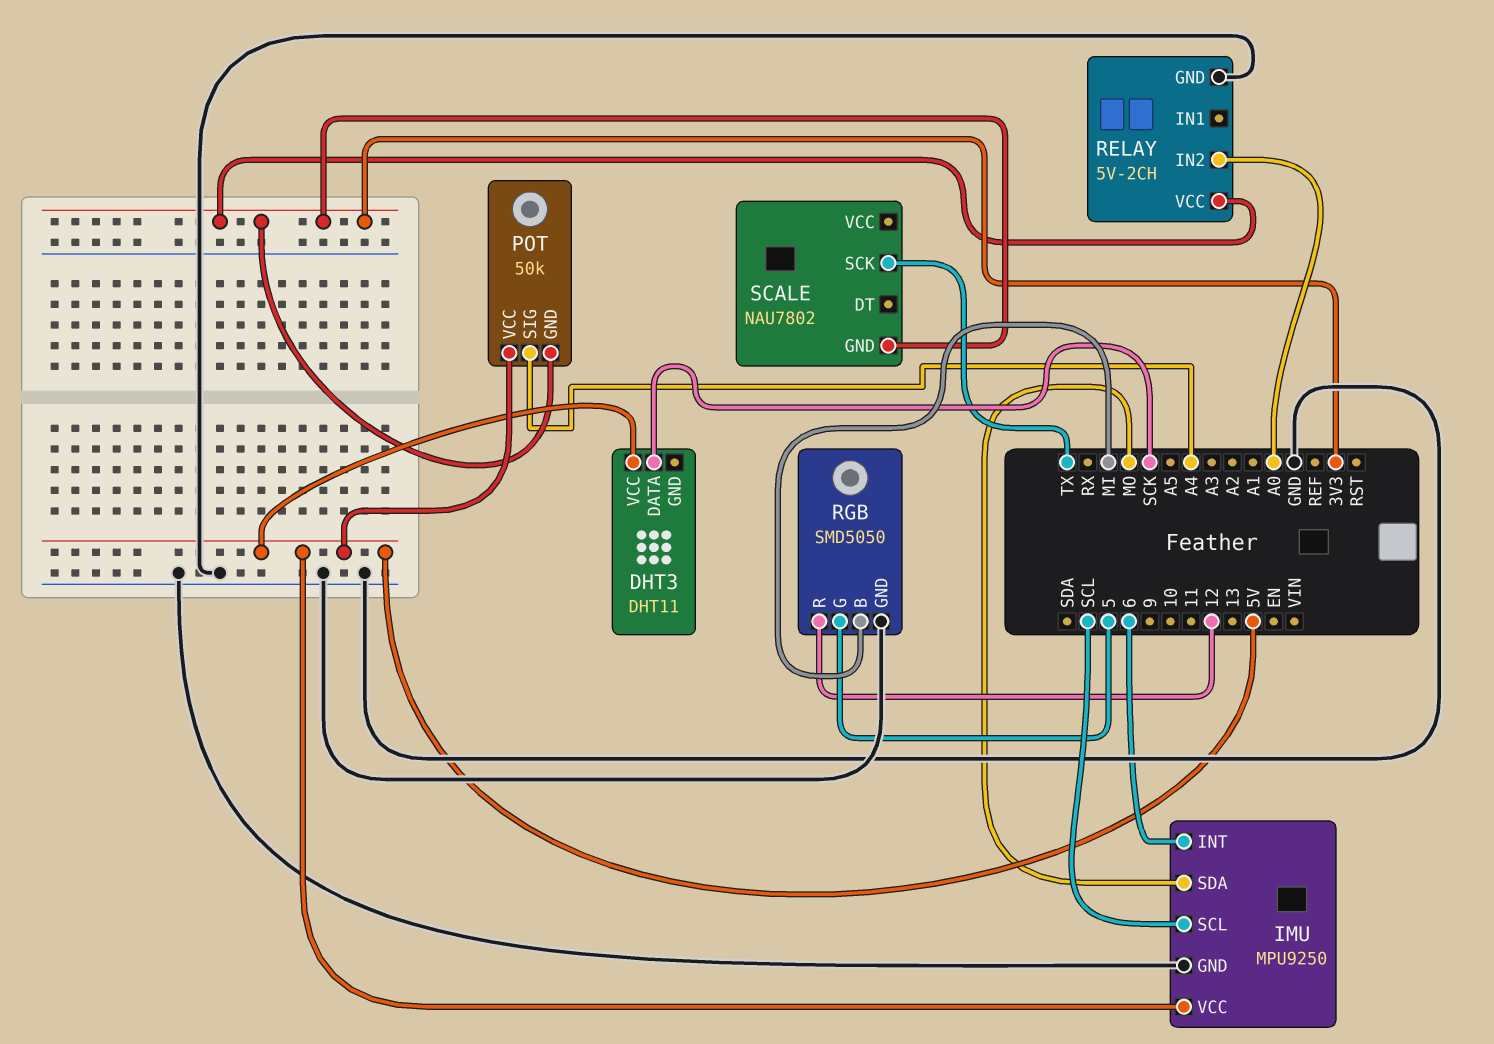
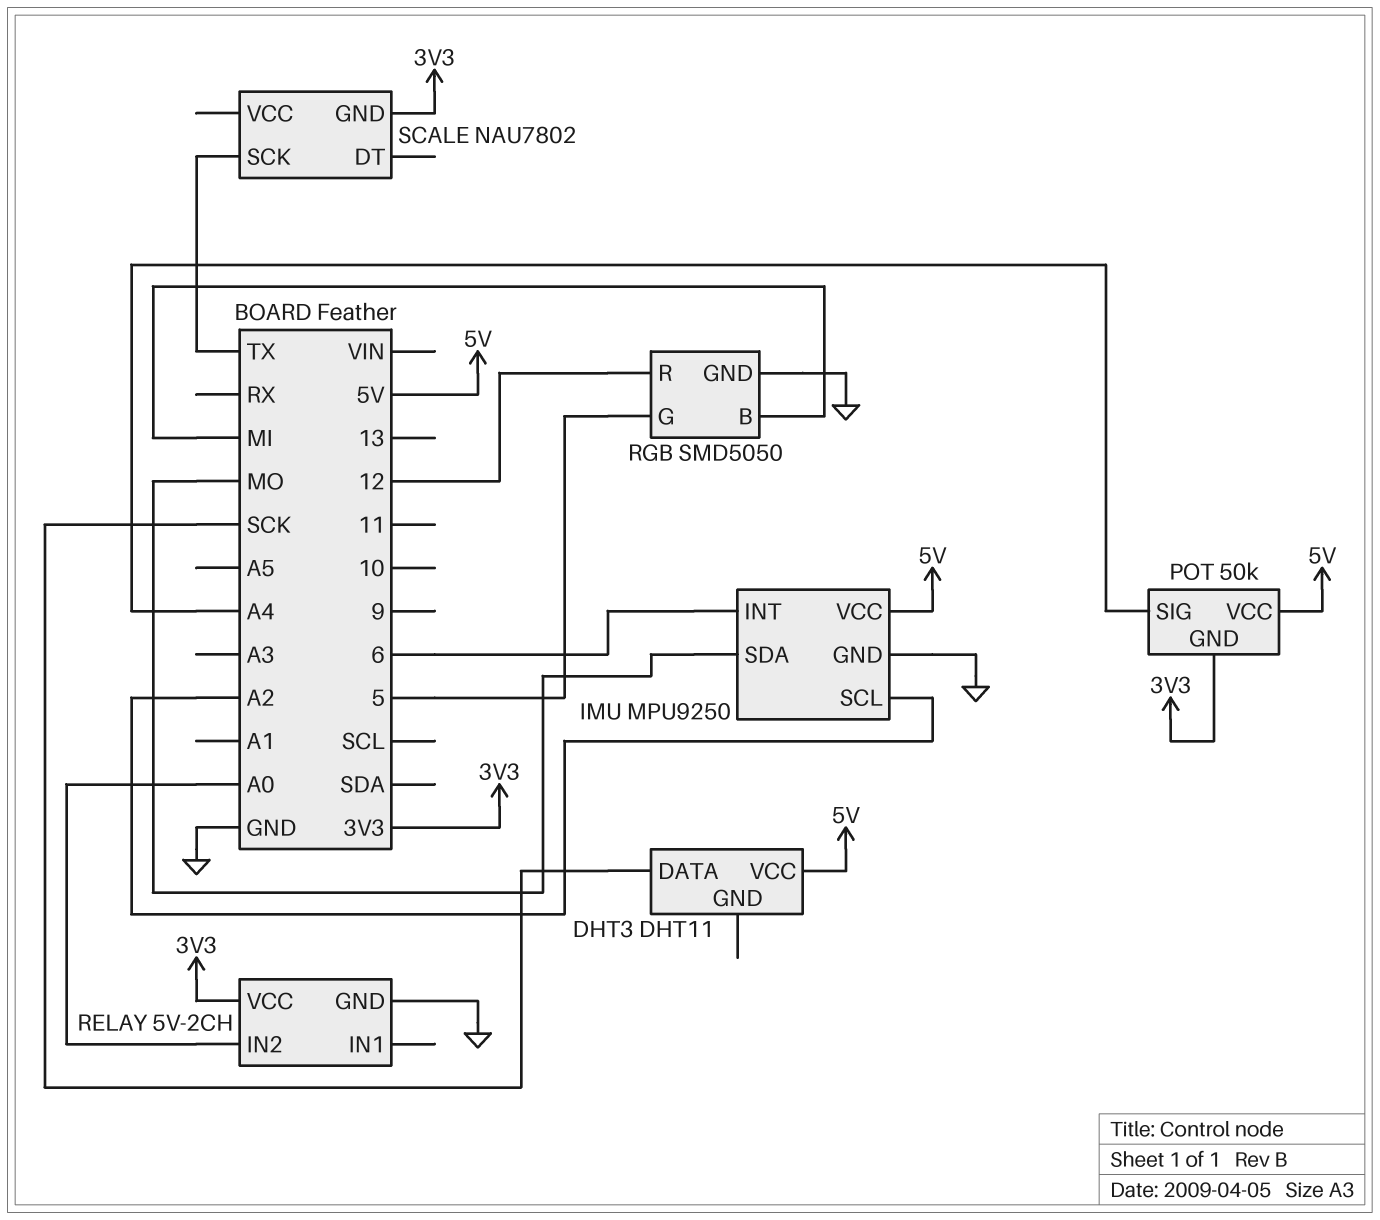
IMU pin SCL: SCL -> A2

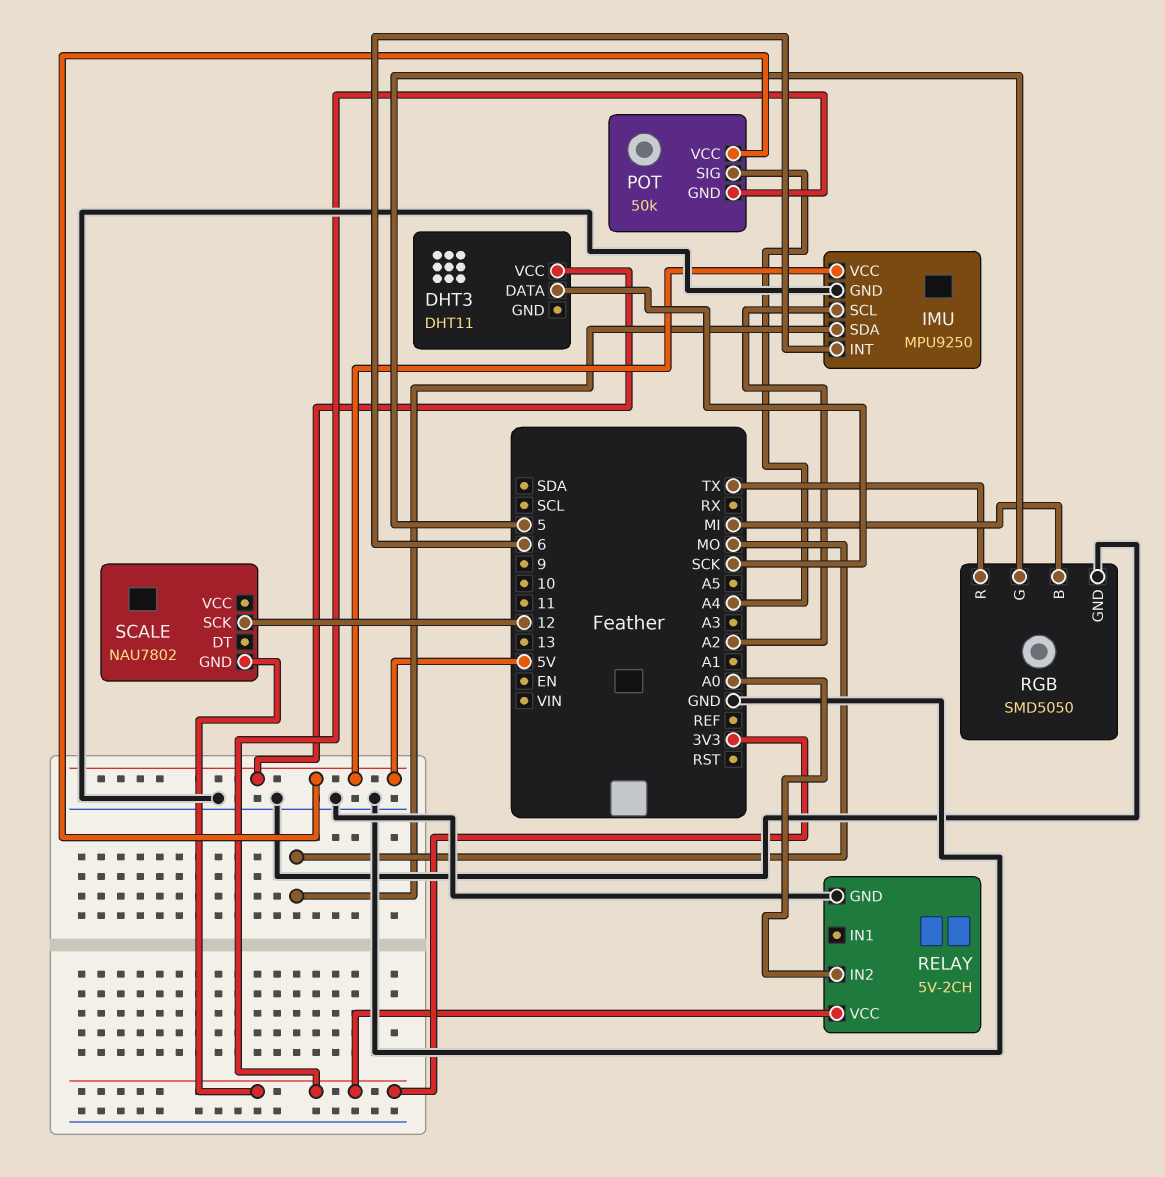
RGB pin R: 12 -> TX
SCALE pin SCK: TX -> 12

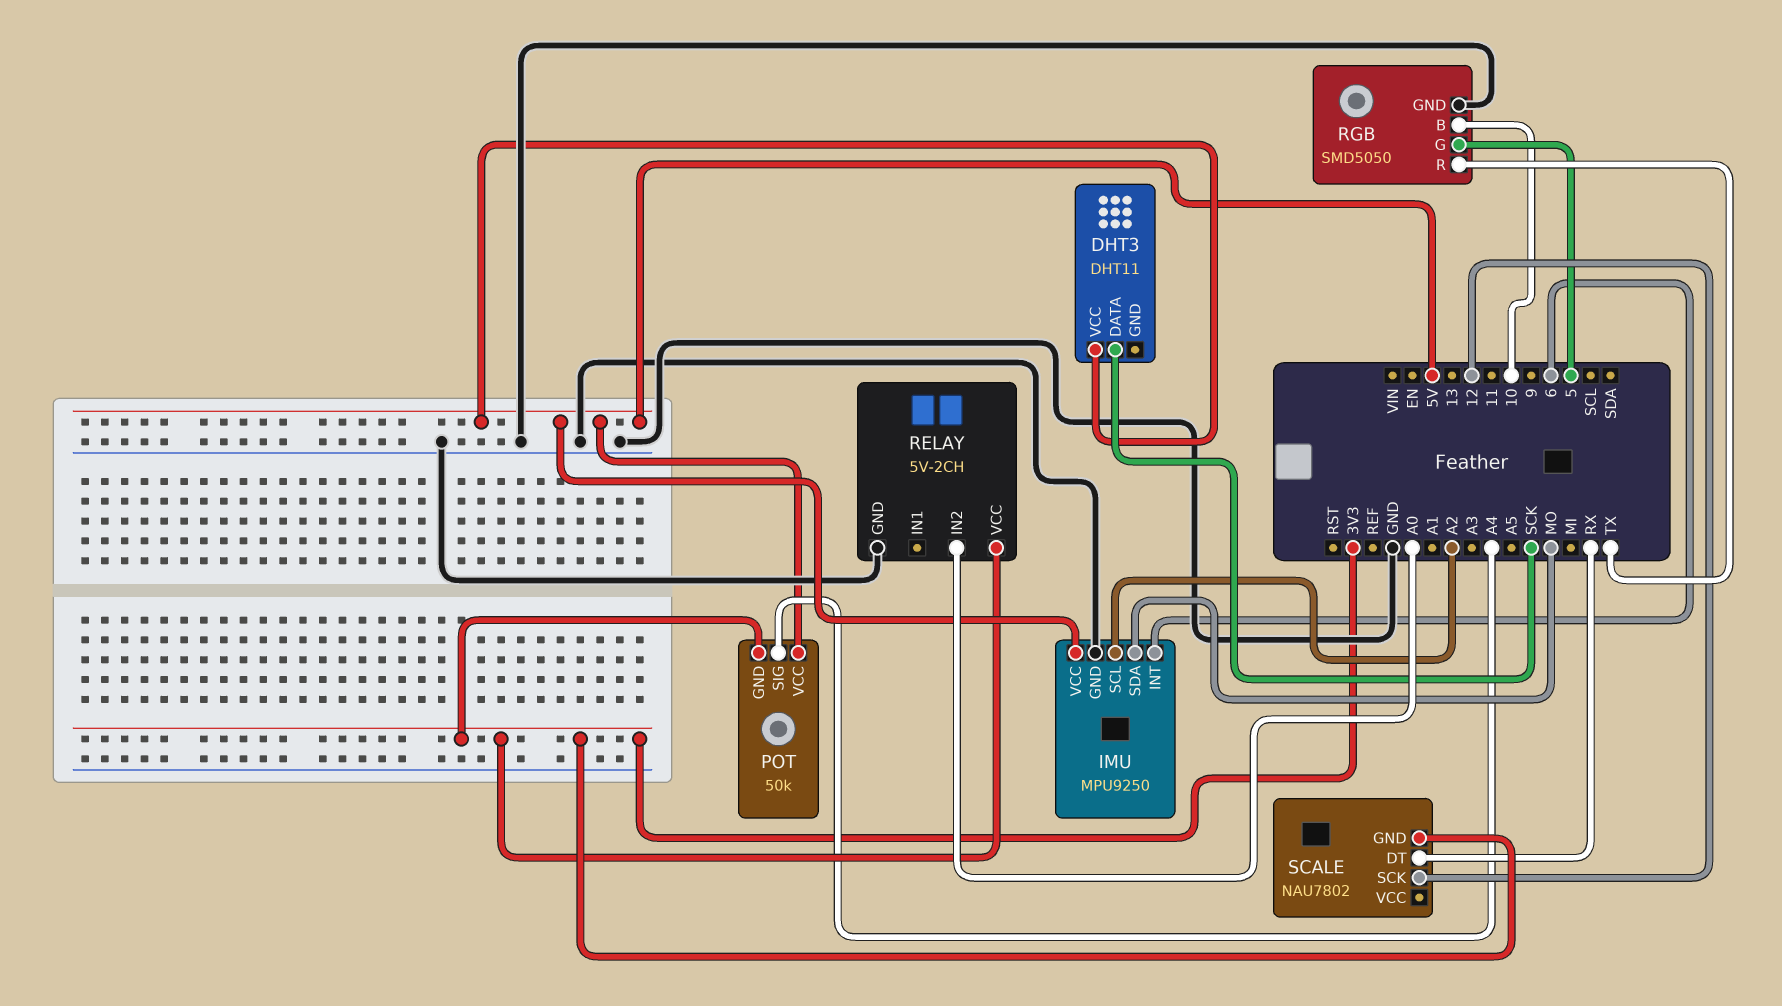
RGB pin B: MI -> 10
SCALE pin DT: none -> RX

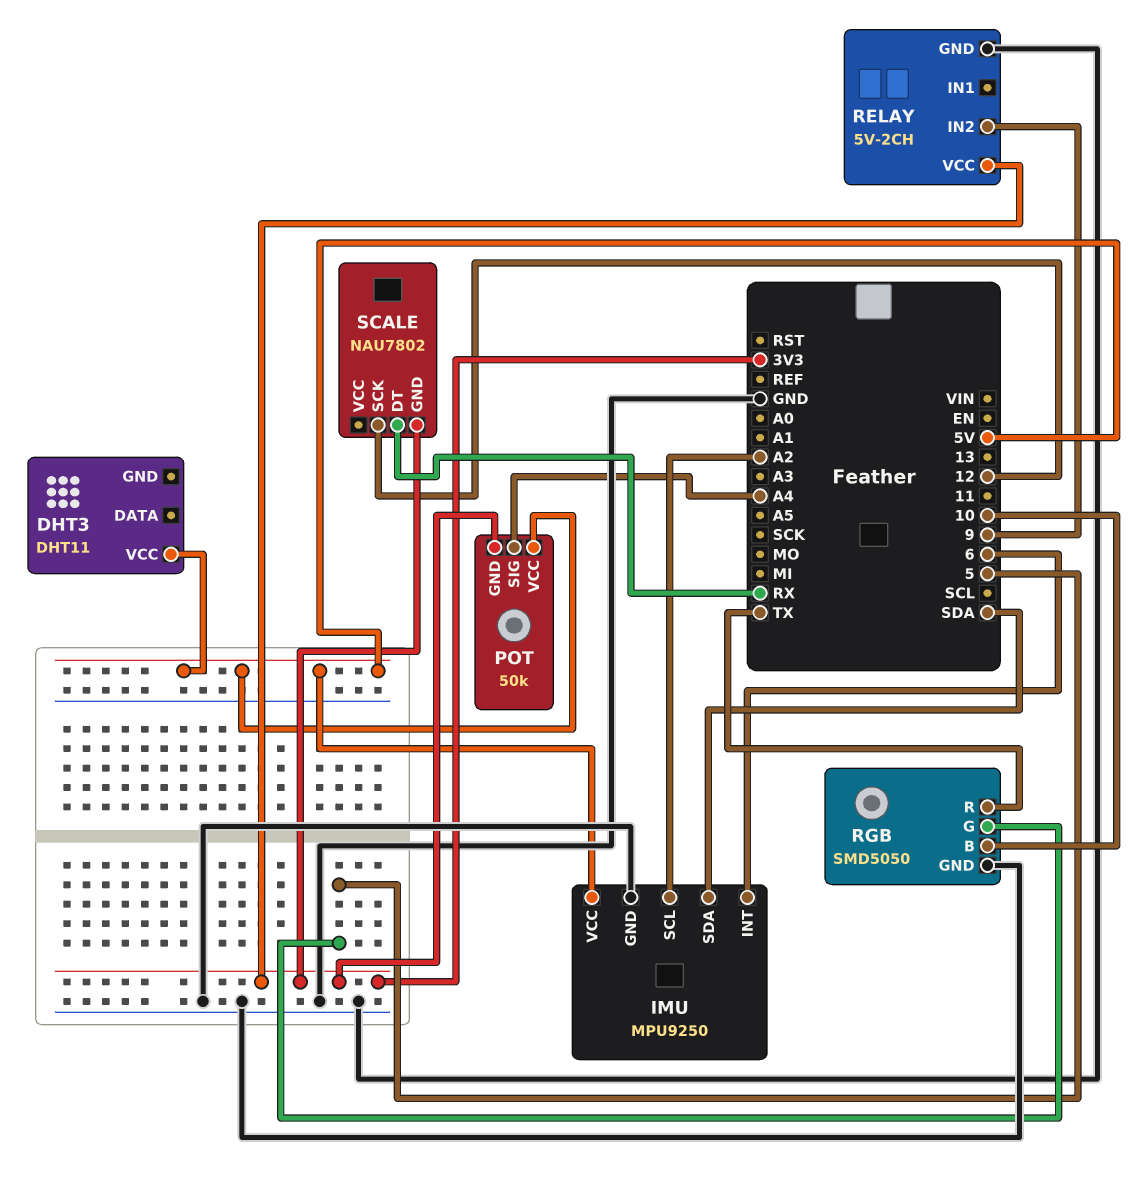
DHT3 pin DATA: SCK -> none
IMU pin SDA: MO -> SDA
RELAY pin IN2: A0 -> 9

